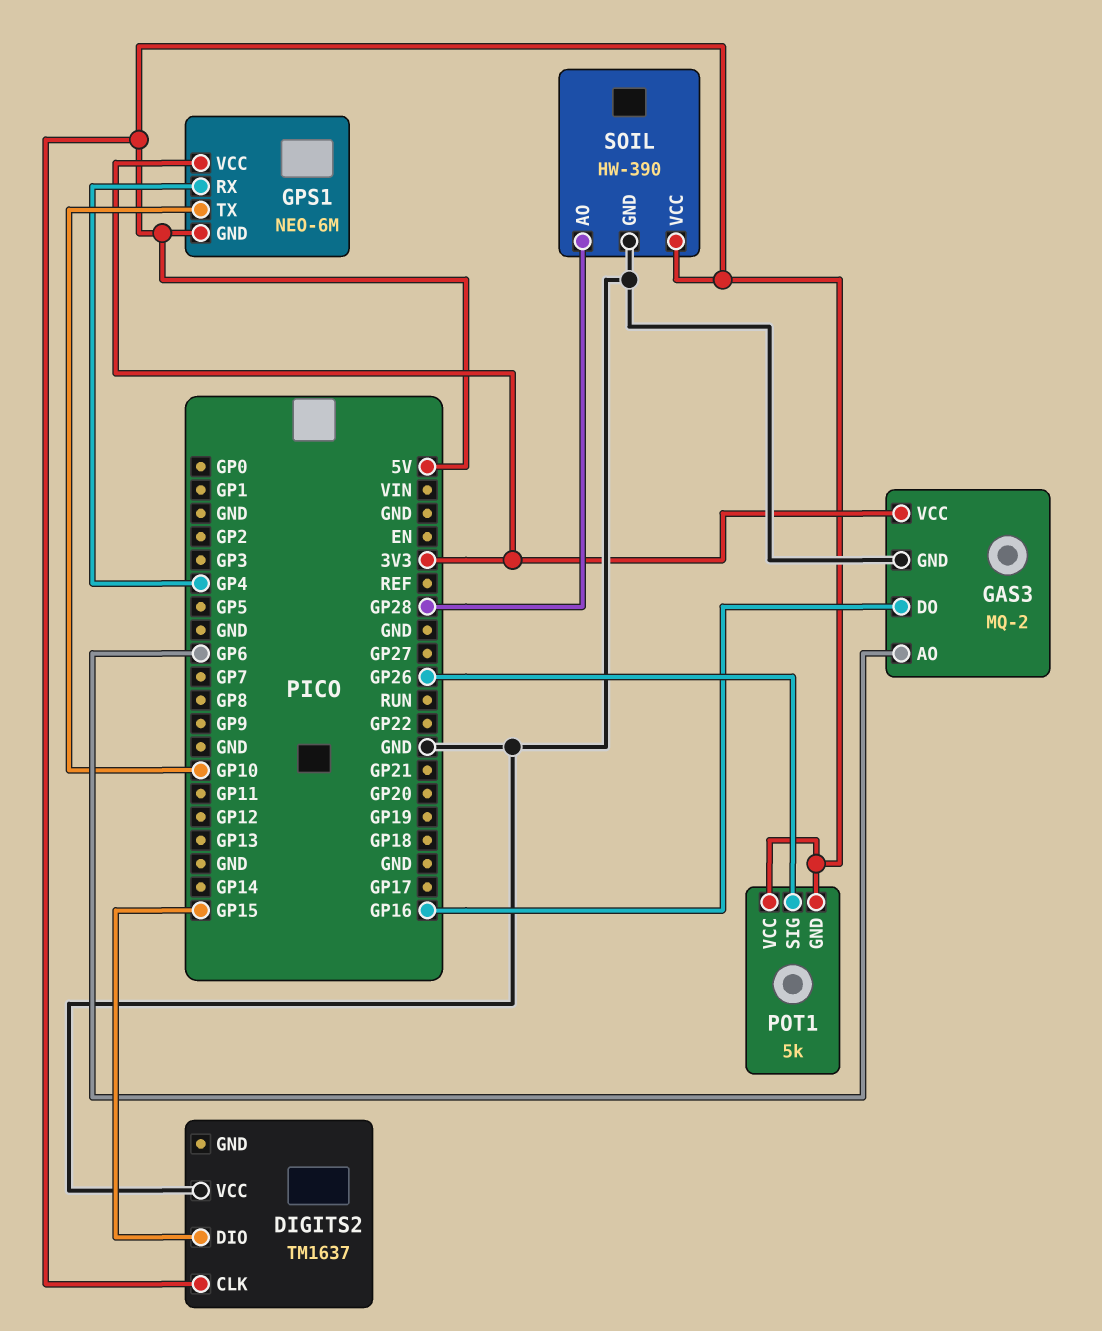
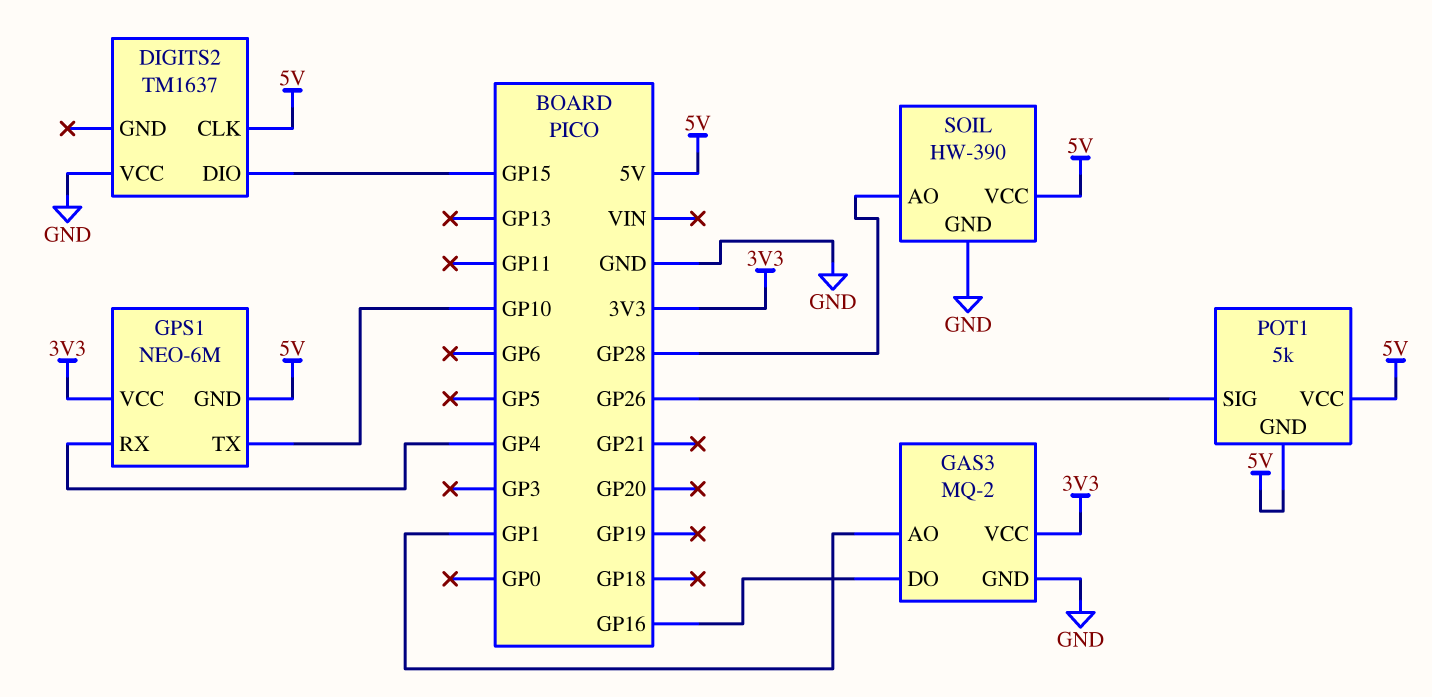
GAS3 pin AO: GP6 -> GP1

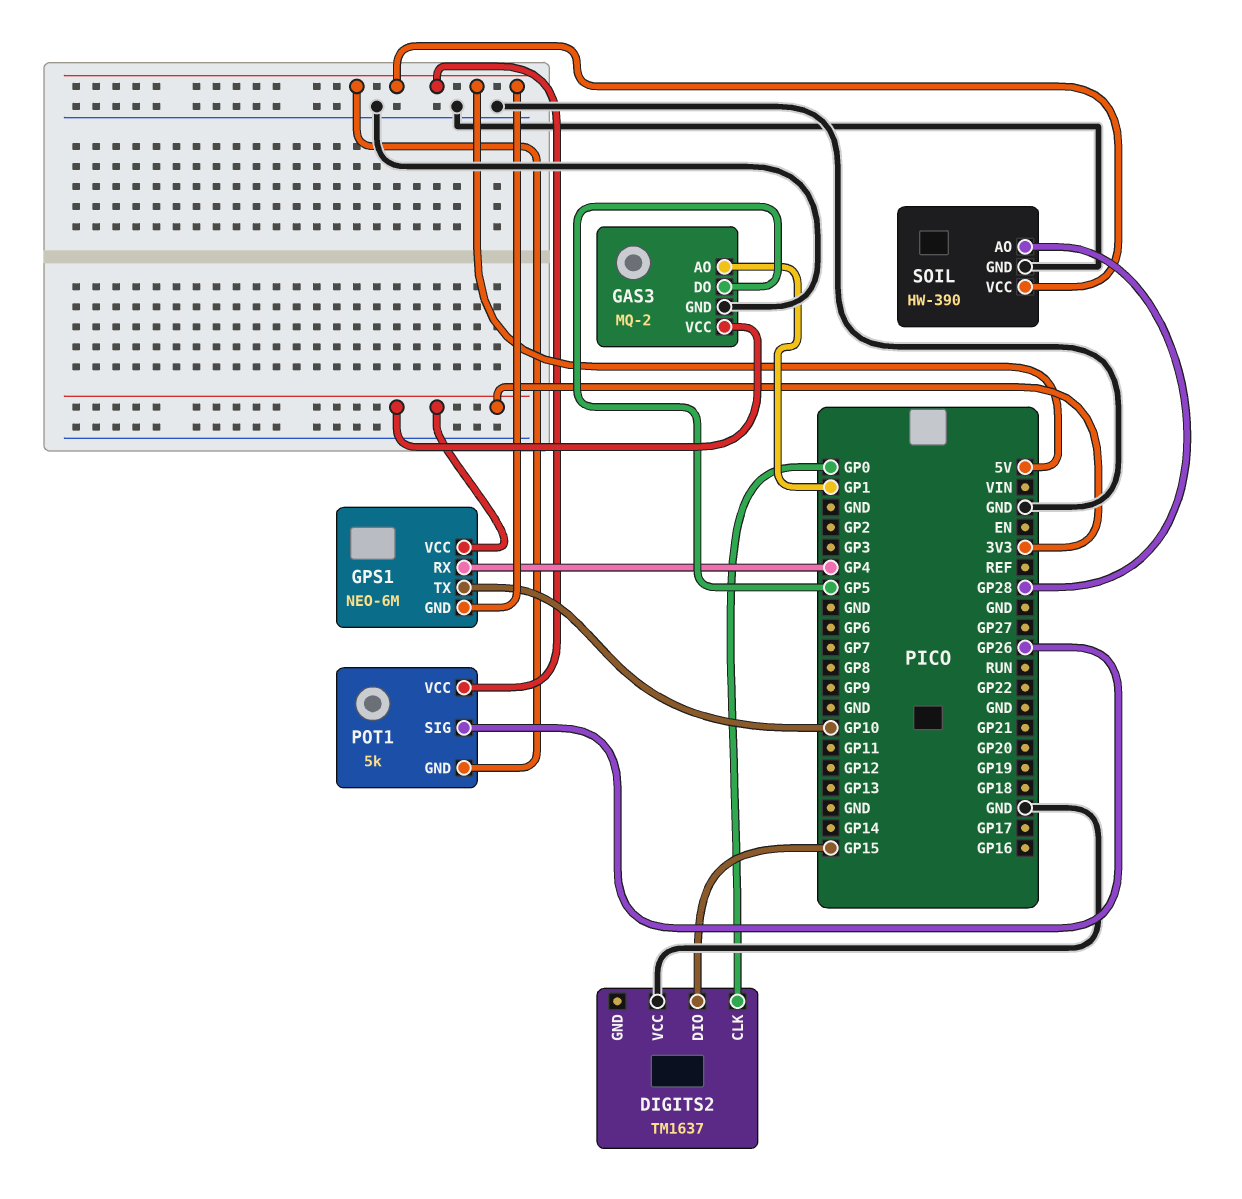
DIGITS2 pin CLK: 5V -> GP0
GAS3 pin DO: GP16 -> GP5

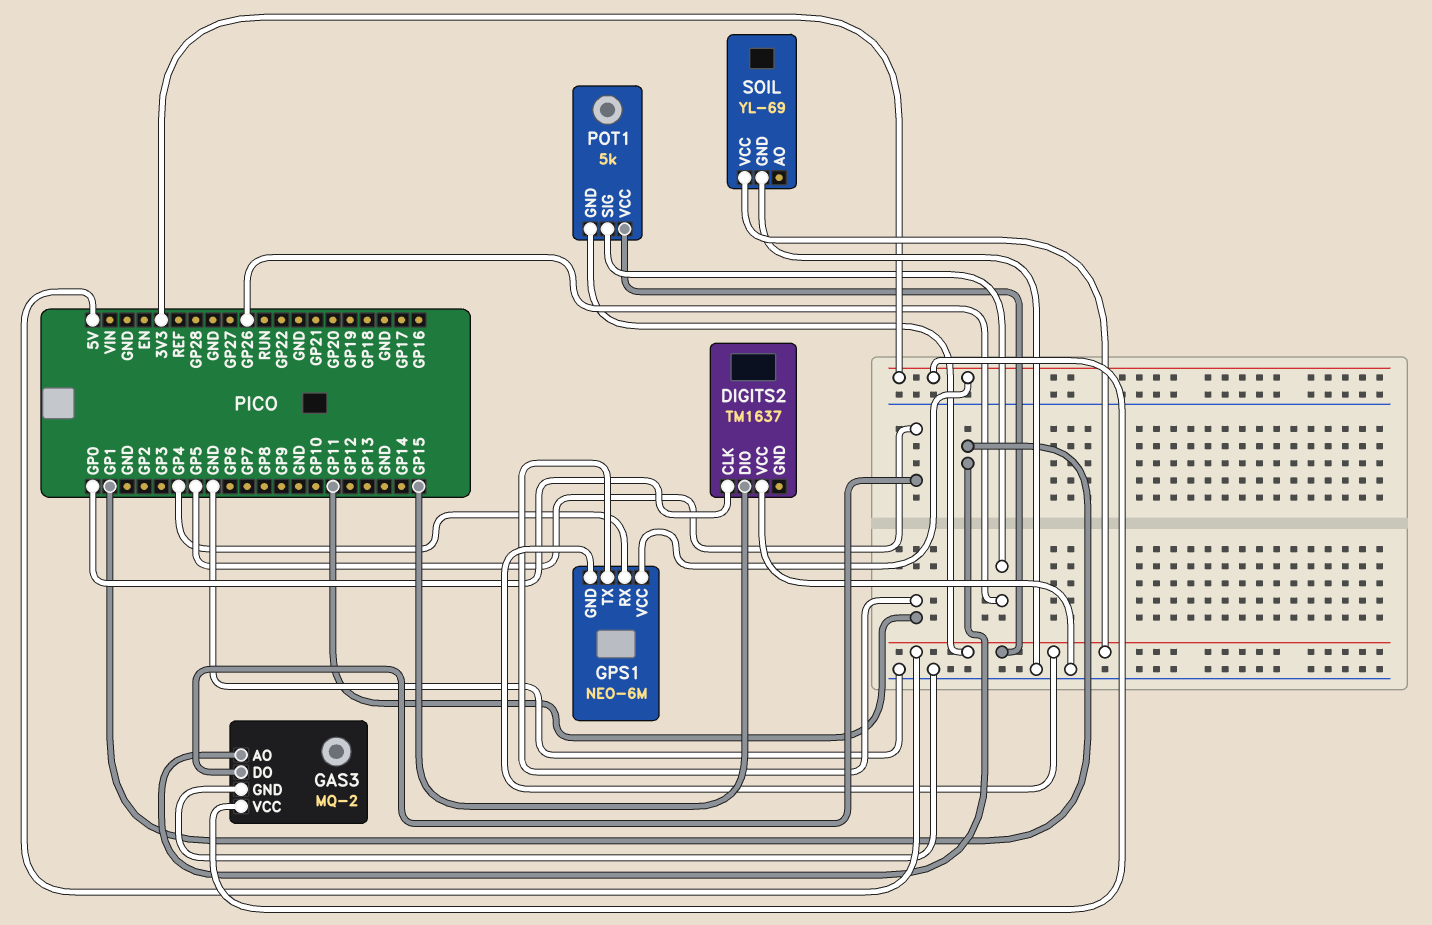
GPS1 pin TX: GP10 -> GP11
SOIL: HW-390 -> YL-69
SOIL pin AO: GP28 -> none

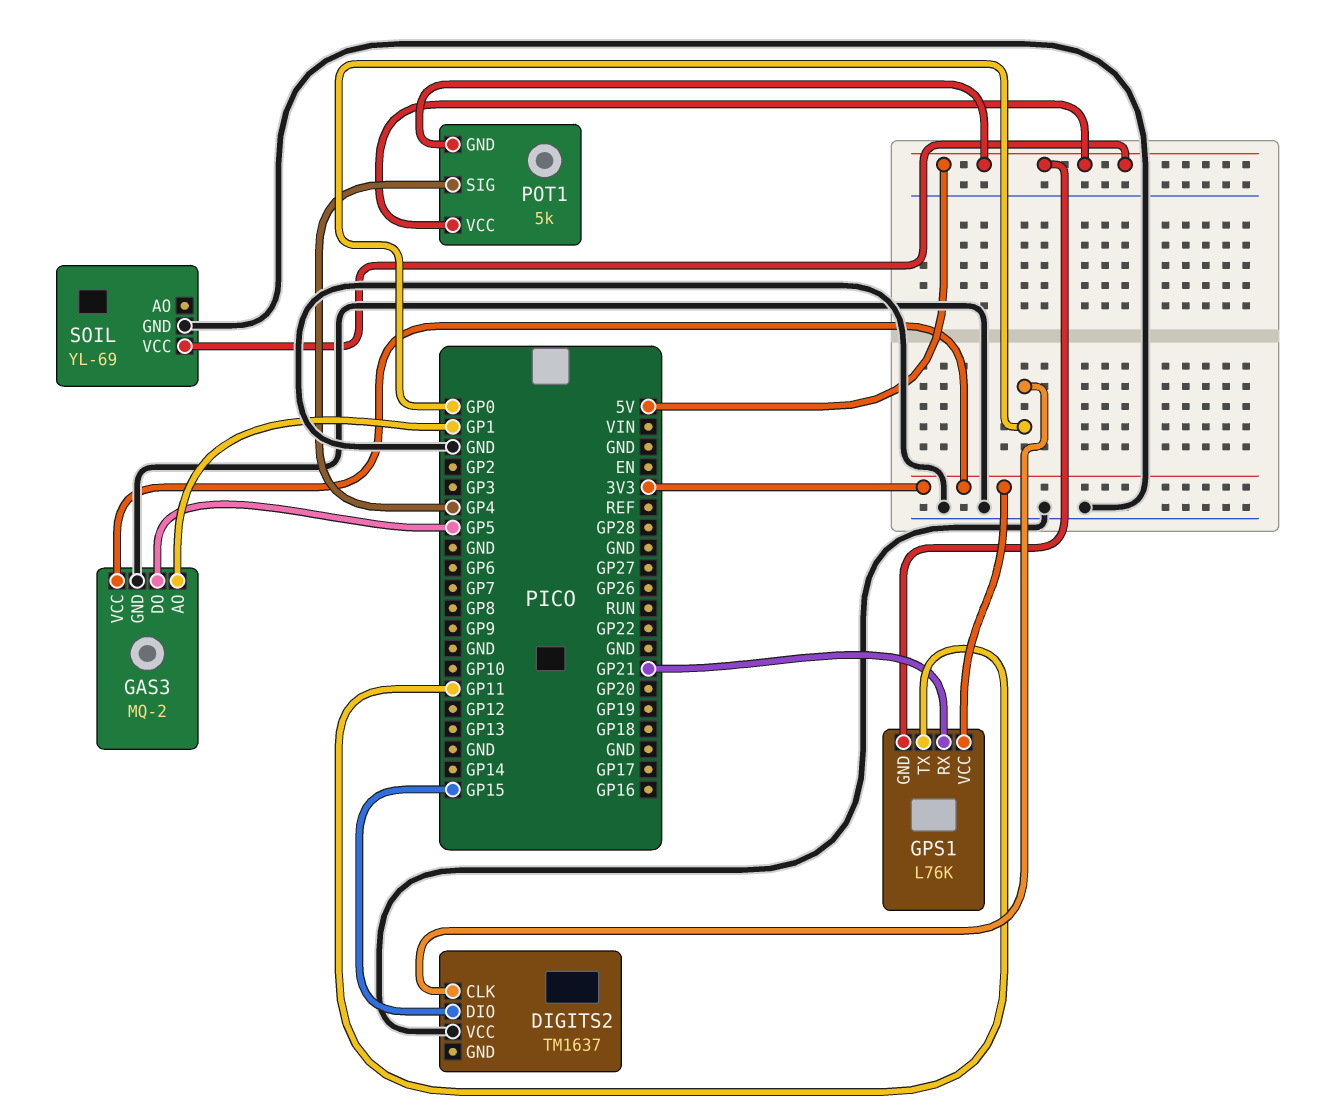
GPS1: NEO-6M -> L76K
GPS1 pin RX: GP4 -> GP21
POT1 pin SIG: GP26 -> GP4

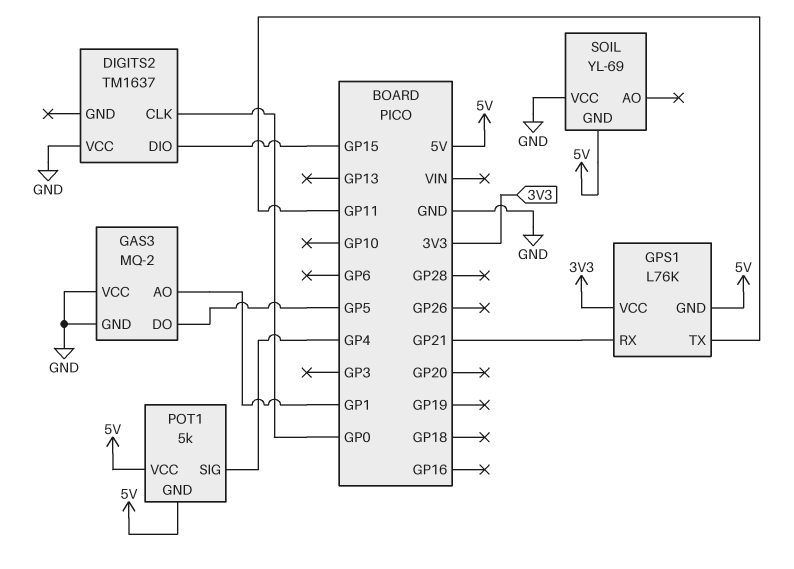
GAS3 pin VCC: 3V3 -> GND
SOIL pin GND: GND -> 5V
SOIL pin VCC: 5V -> GND

